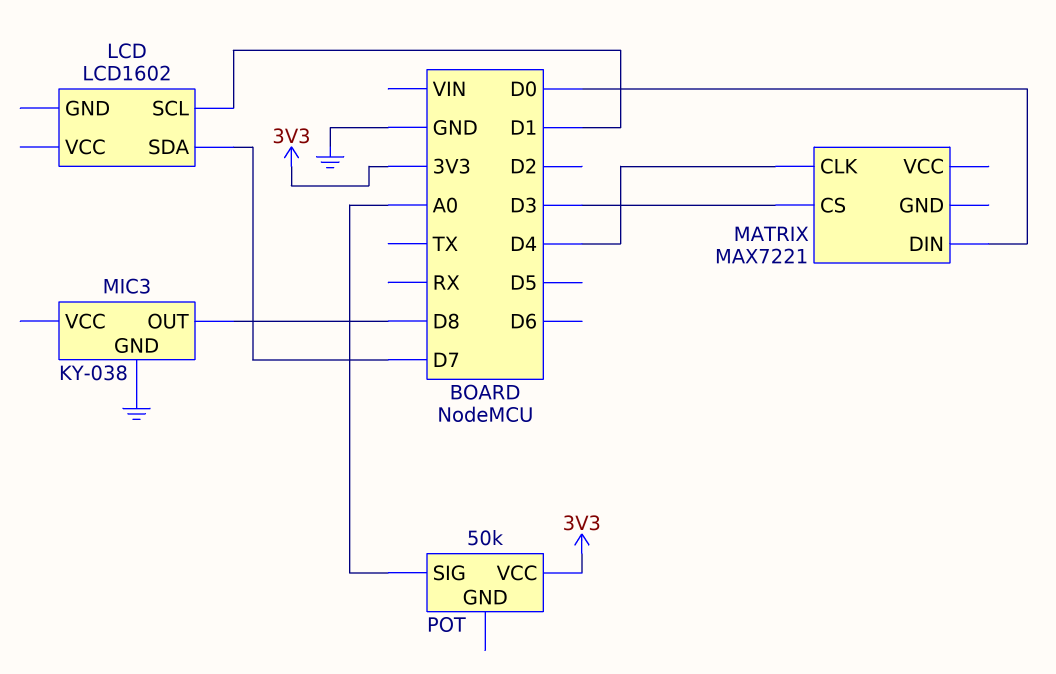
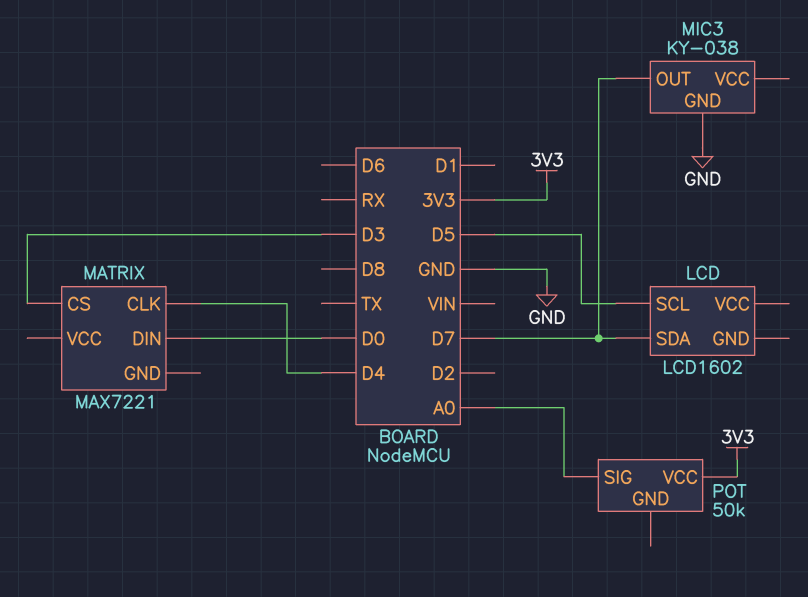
LCD pin SCL: D1 -> D5
MIC3 pin OUT: D8 -> D7

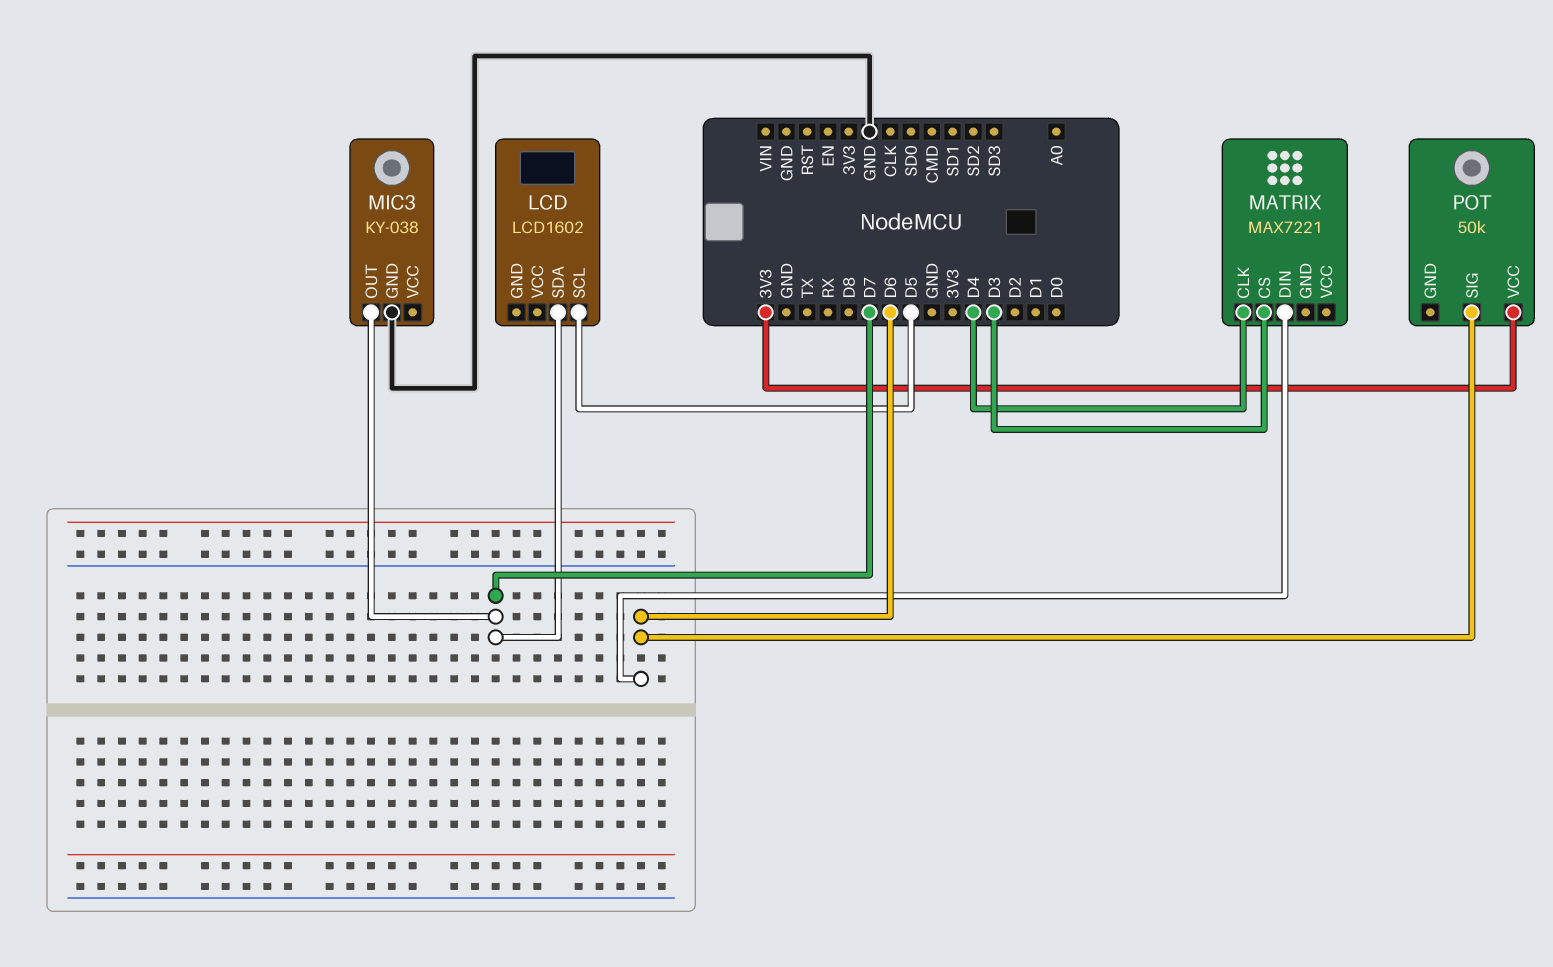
MATRIX pin DIN: D0 -> D6
POT pin SIG: A0 -> D6

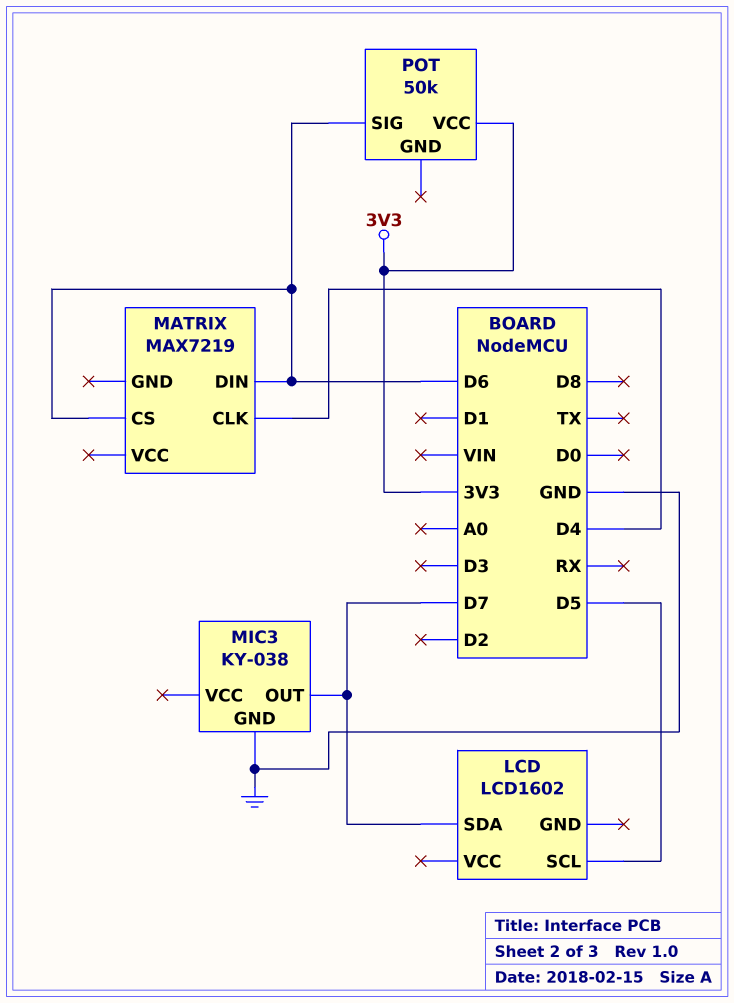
MATRIX: MAX7221 -> MAX7219
MATRIX pin CS: D3 -> D6

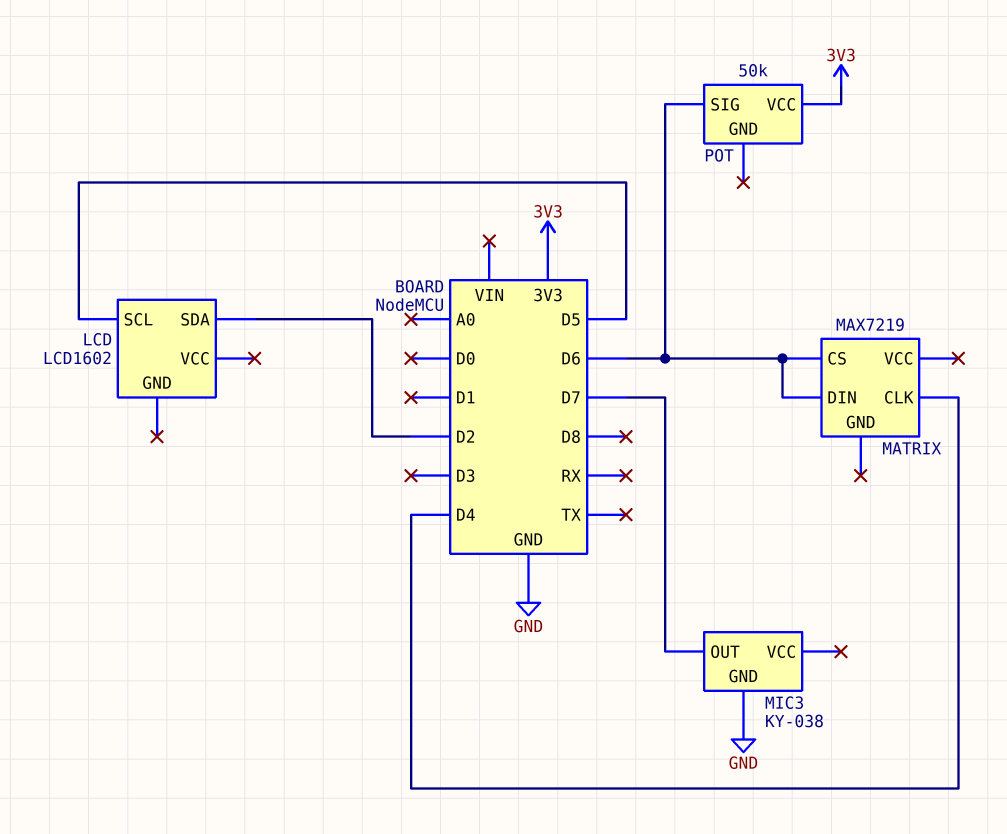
LCD pin SDA: D7 -> D2

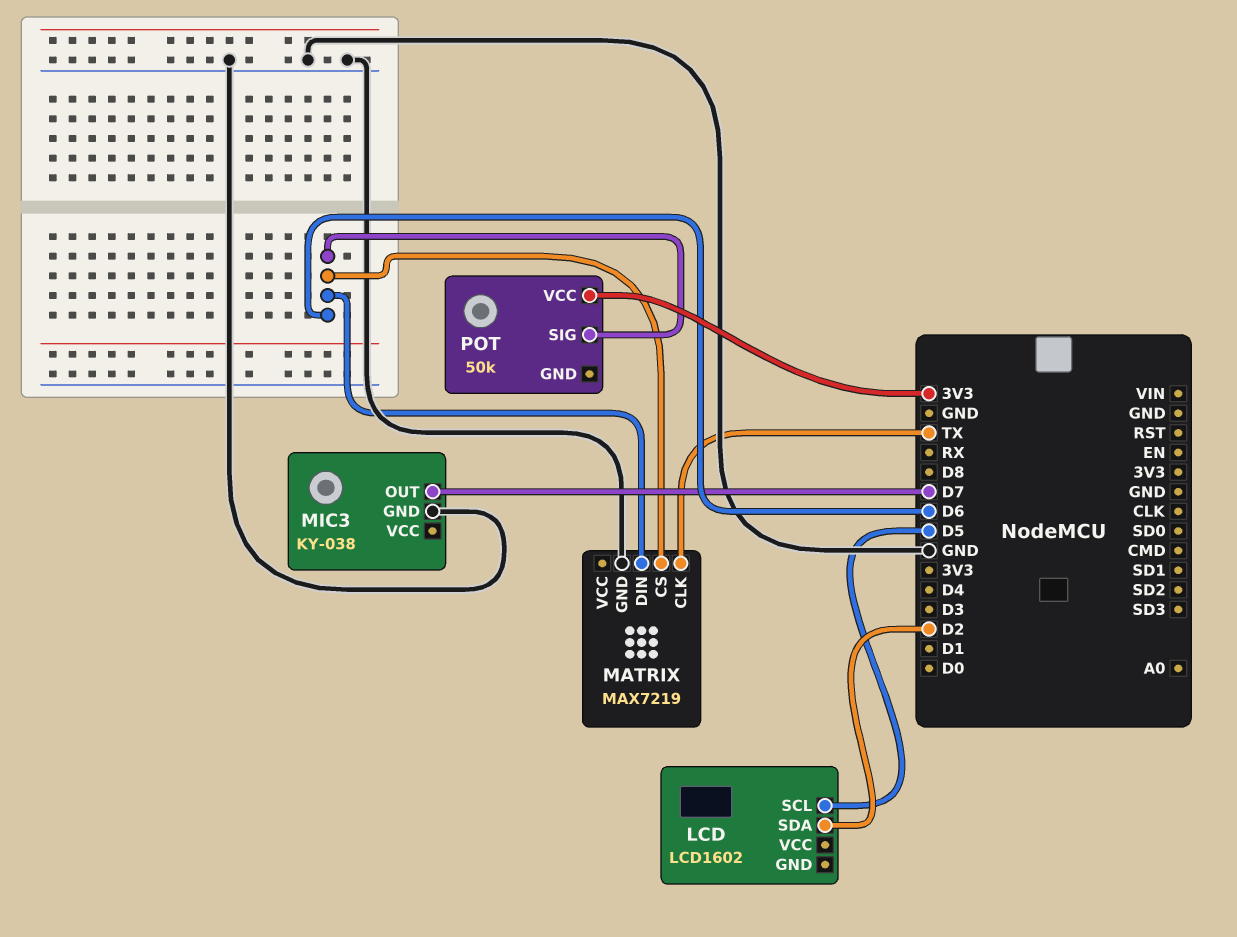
MATRIX pin CLK: D4 -> TX
MATRIX pin GND: none -> GND

